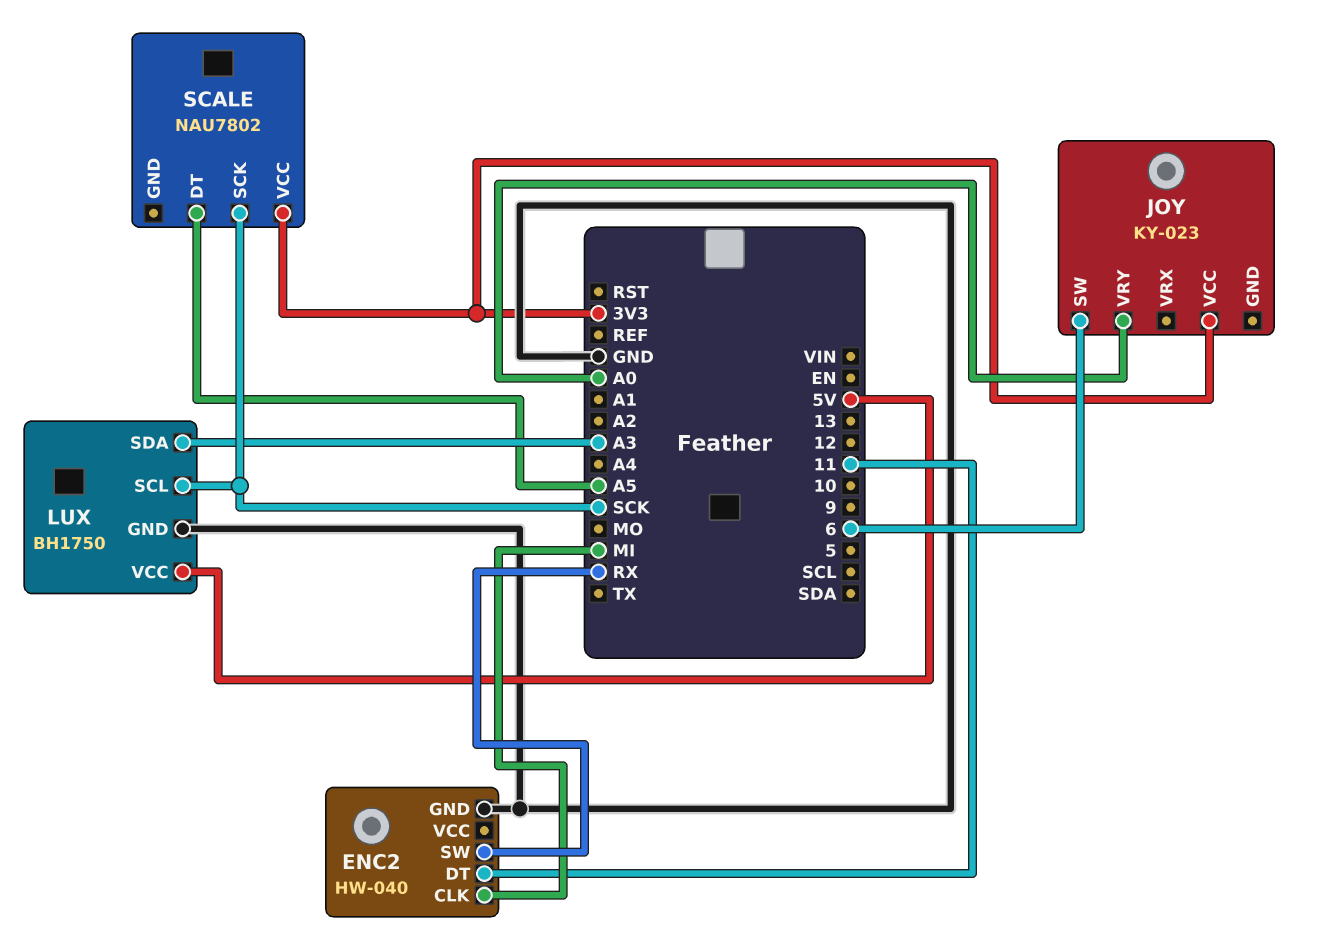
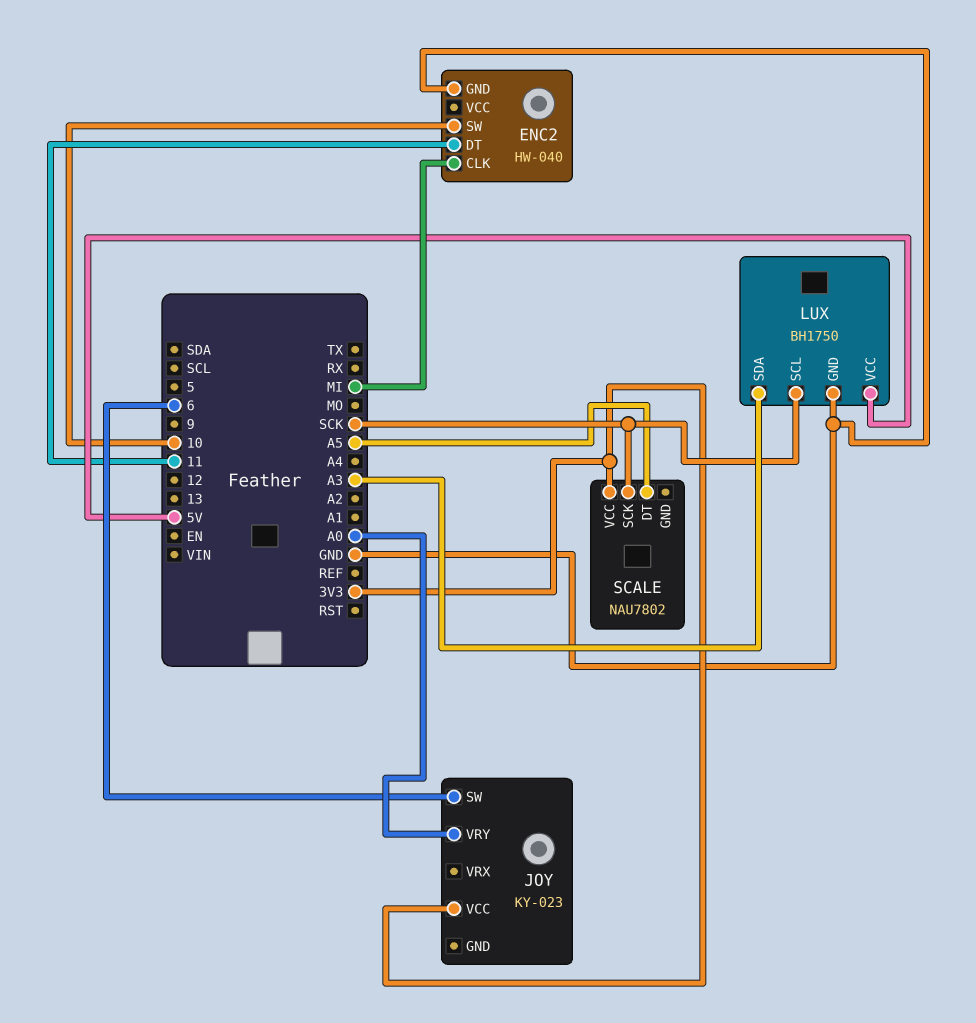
ENC2 pin SW: RX -> 10

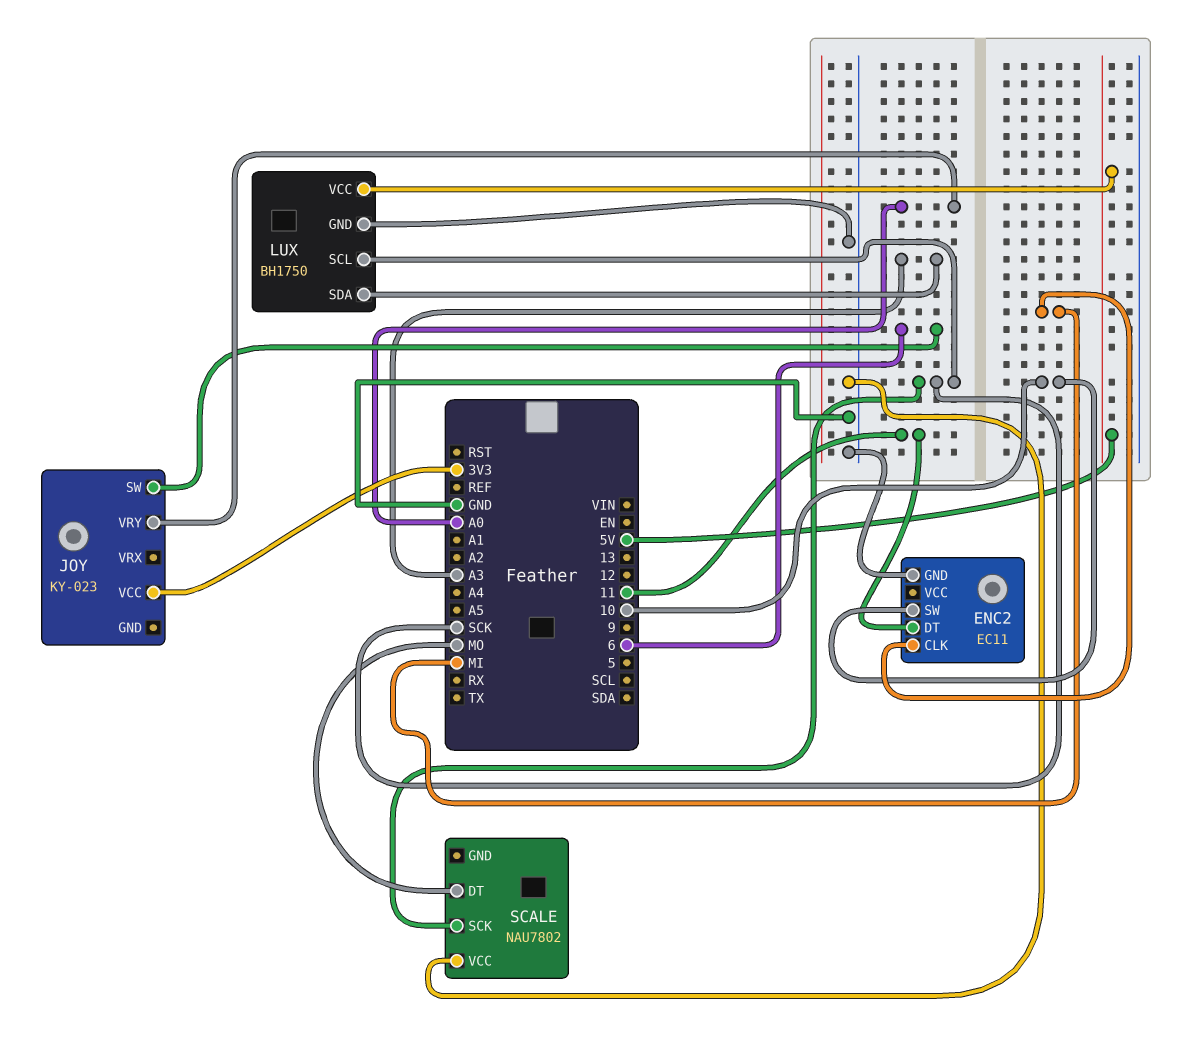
ENC2: HW-040 -> EC11
SCALE pin DT: A5 -> MO
SCALE pin VCC: 3V3 -> GND

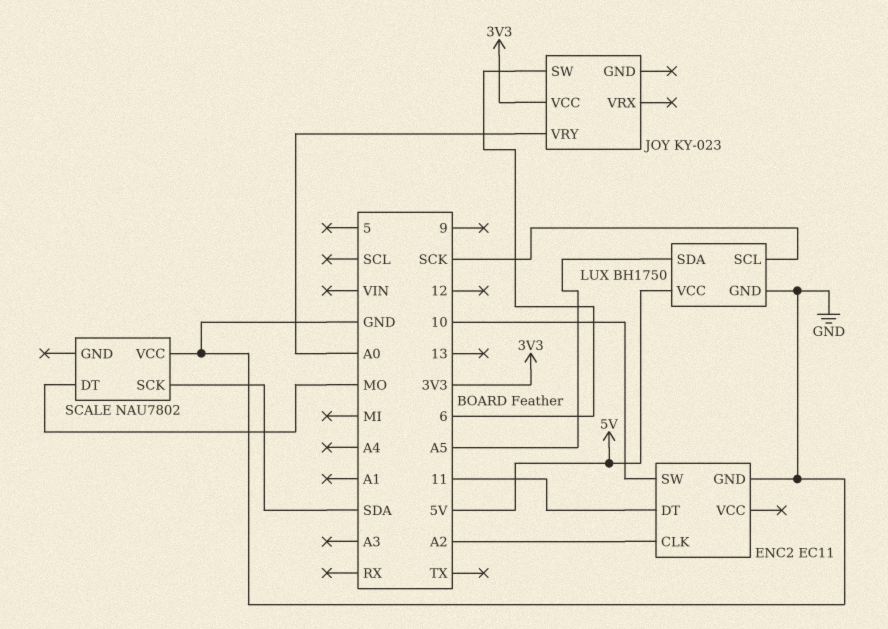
ENC2 pin CLK: MI -> A2
LUX pin SDA: A3 -> A5
SCALE pin SCK: SCK -> SDA

